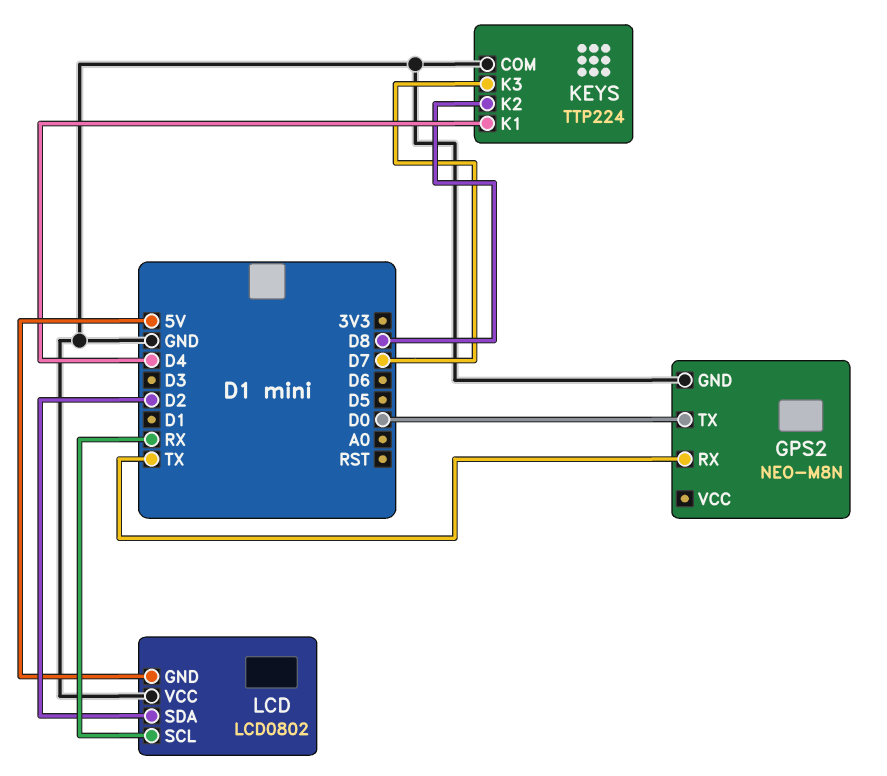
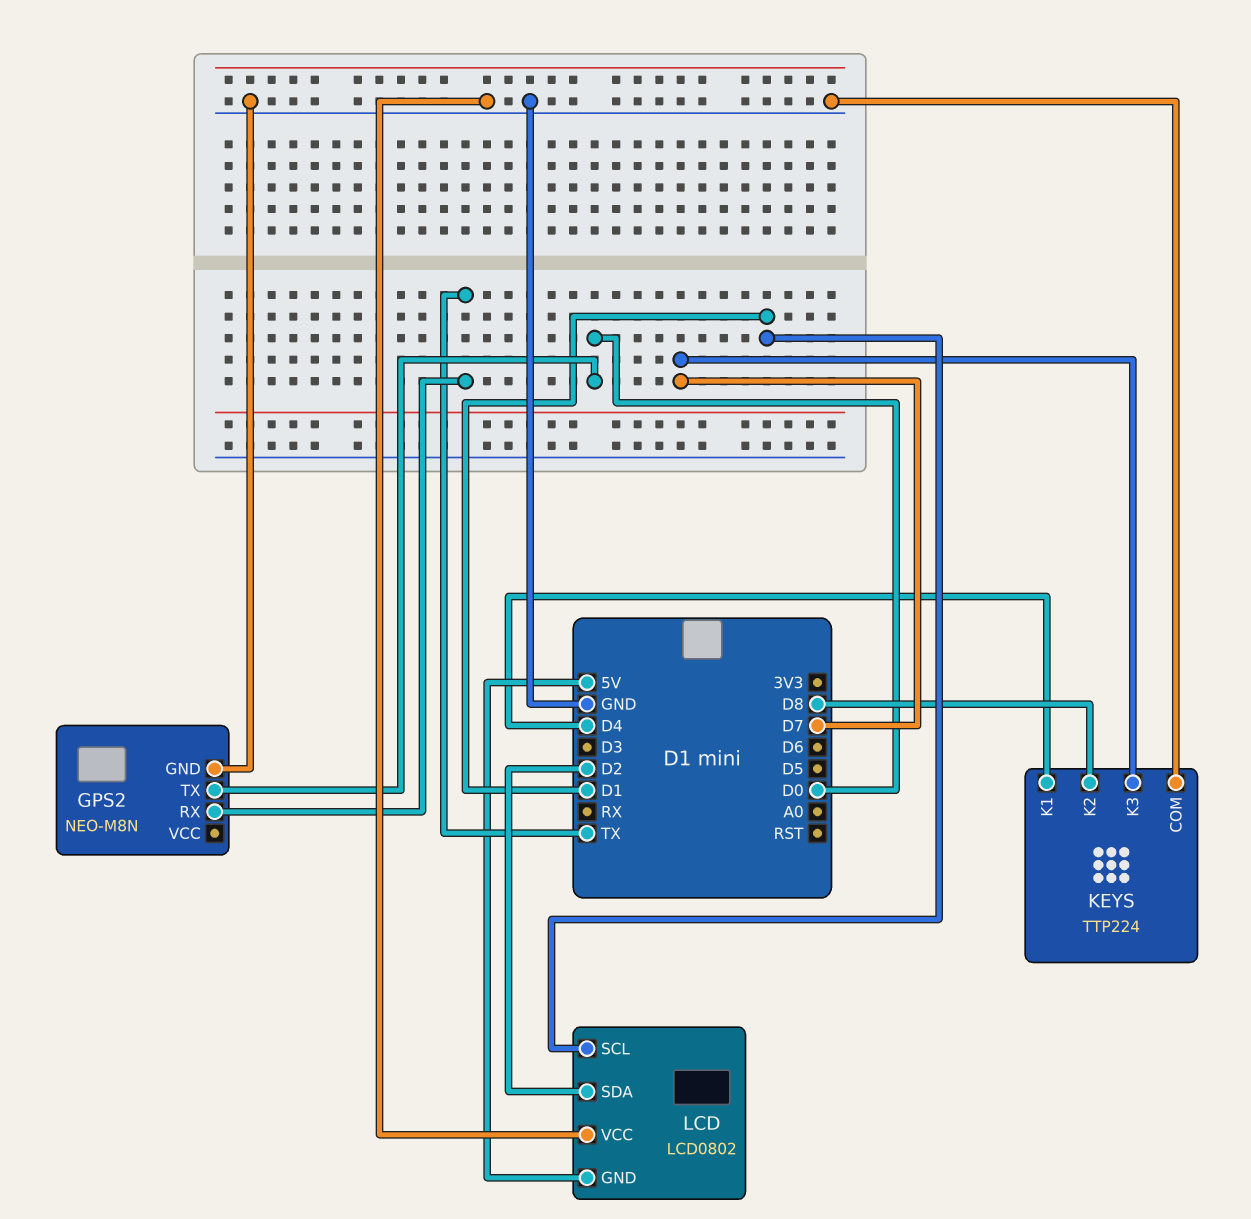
LCD pin SCL: RX -> D1

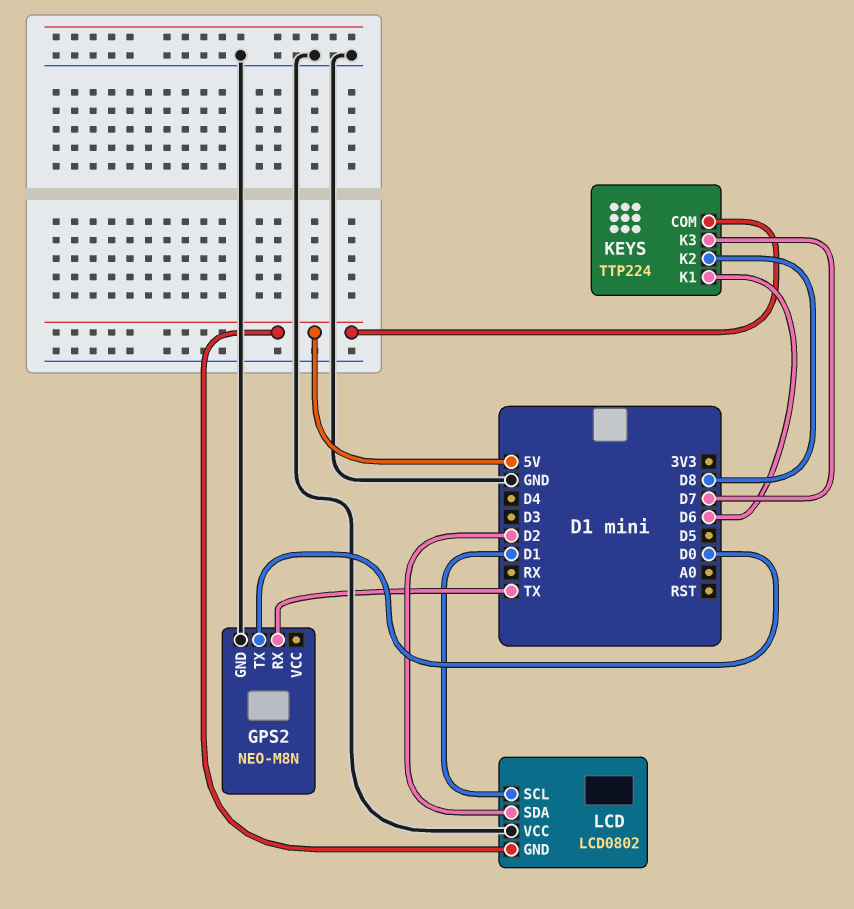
KEYS pin COM: GND -> 5V
KEYS pin K1: D4 -> D6

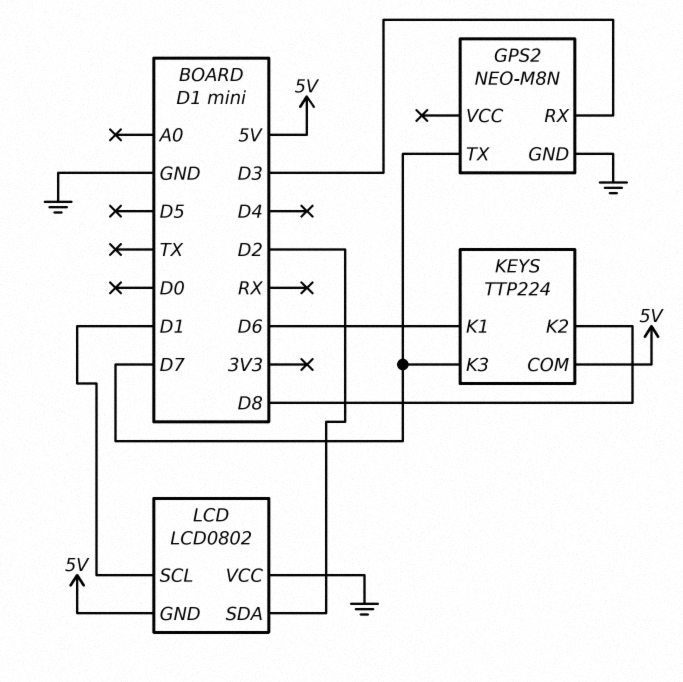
GPS2 pin RX: TX -> D3
GPS2 pin TX: D0 -> D7

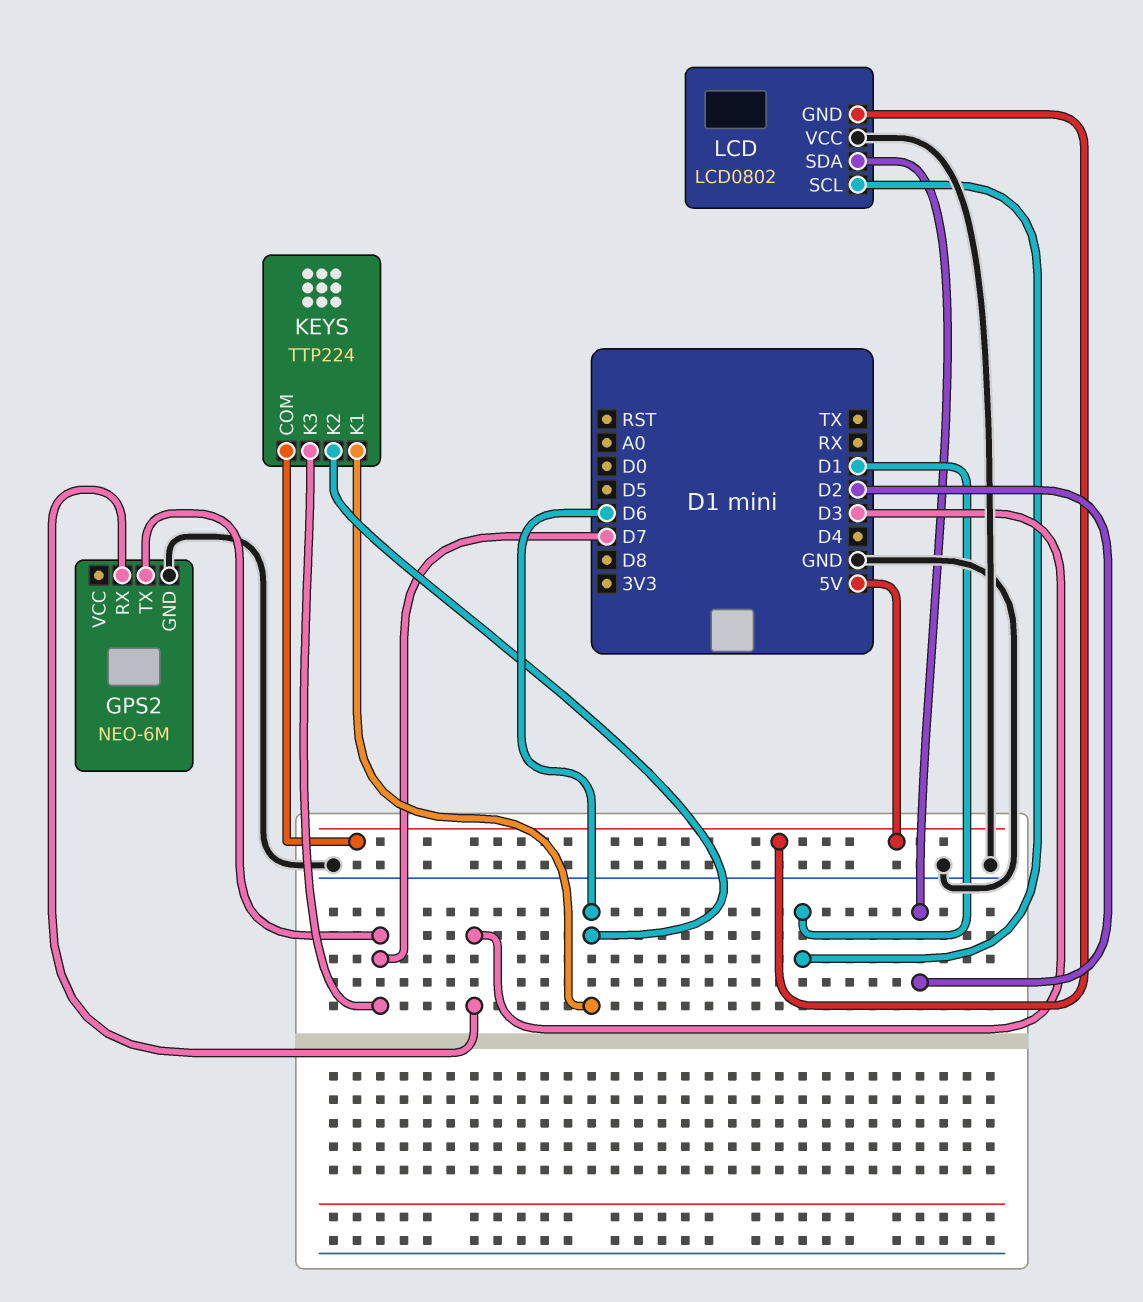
GPS2: NEO-M8N -> NEO-6M
KEYS pin K2: D8 -> D6

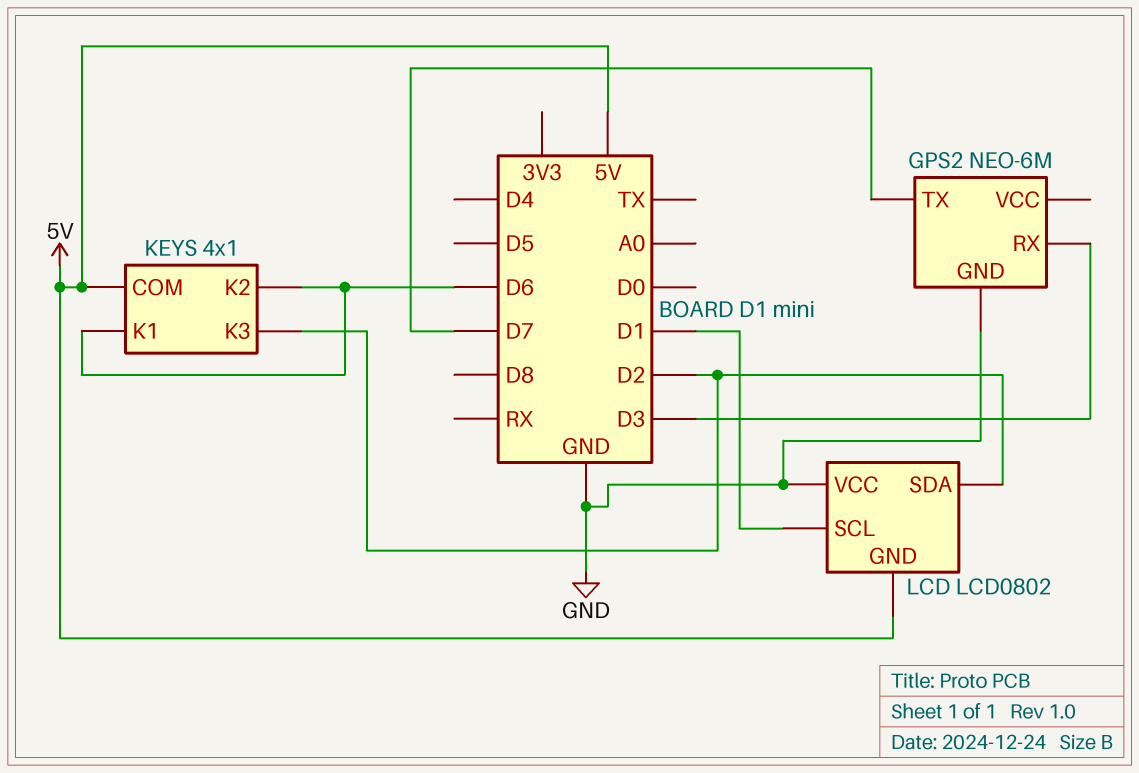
KEYS: TTP224 -> 4x1
KEYS pin K3: D7 -> D2

